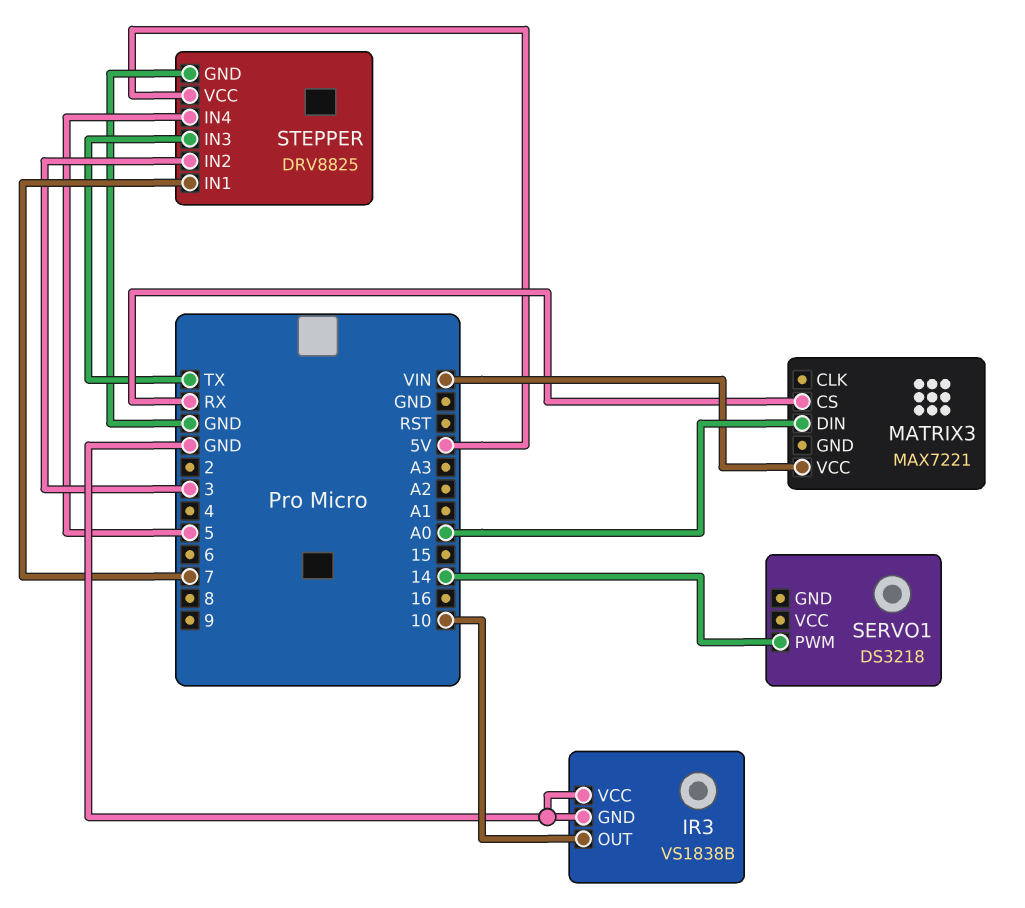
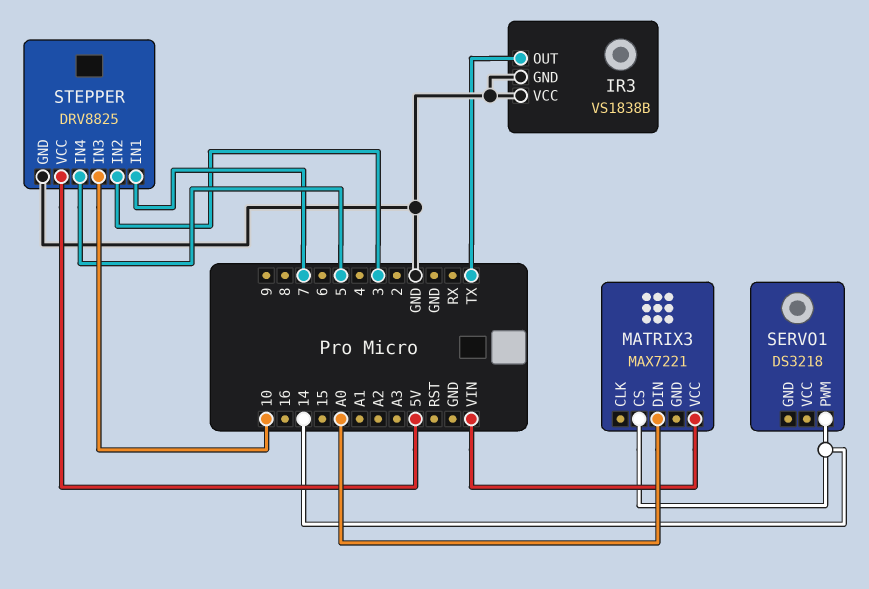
IR3 pin OUT: 10 -> TX
MATRIX3 pin CS: RX -> 14
STEPPER pin IN3: TX -> 10

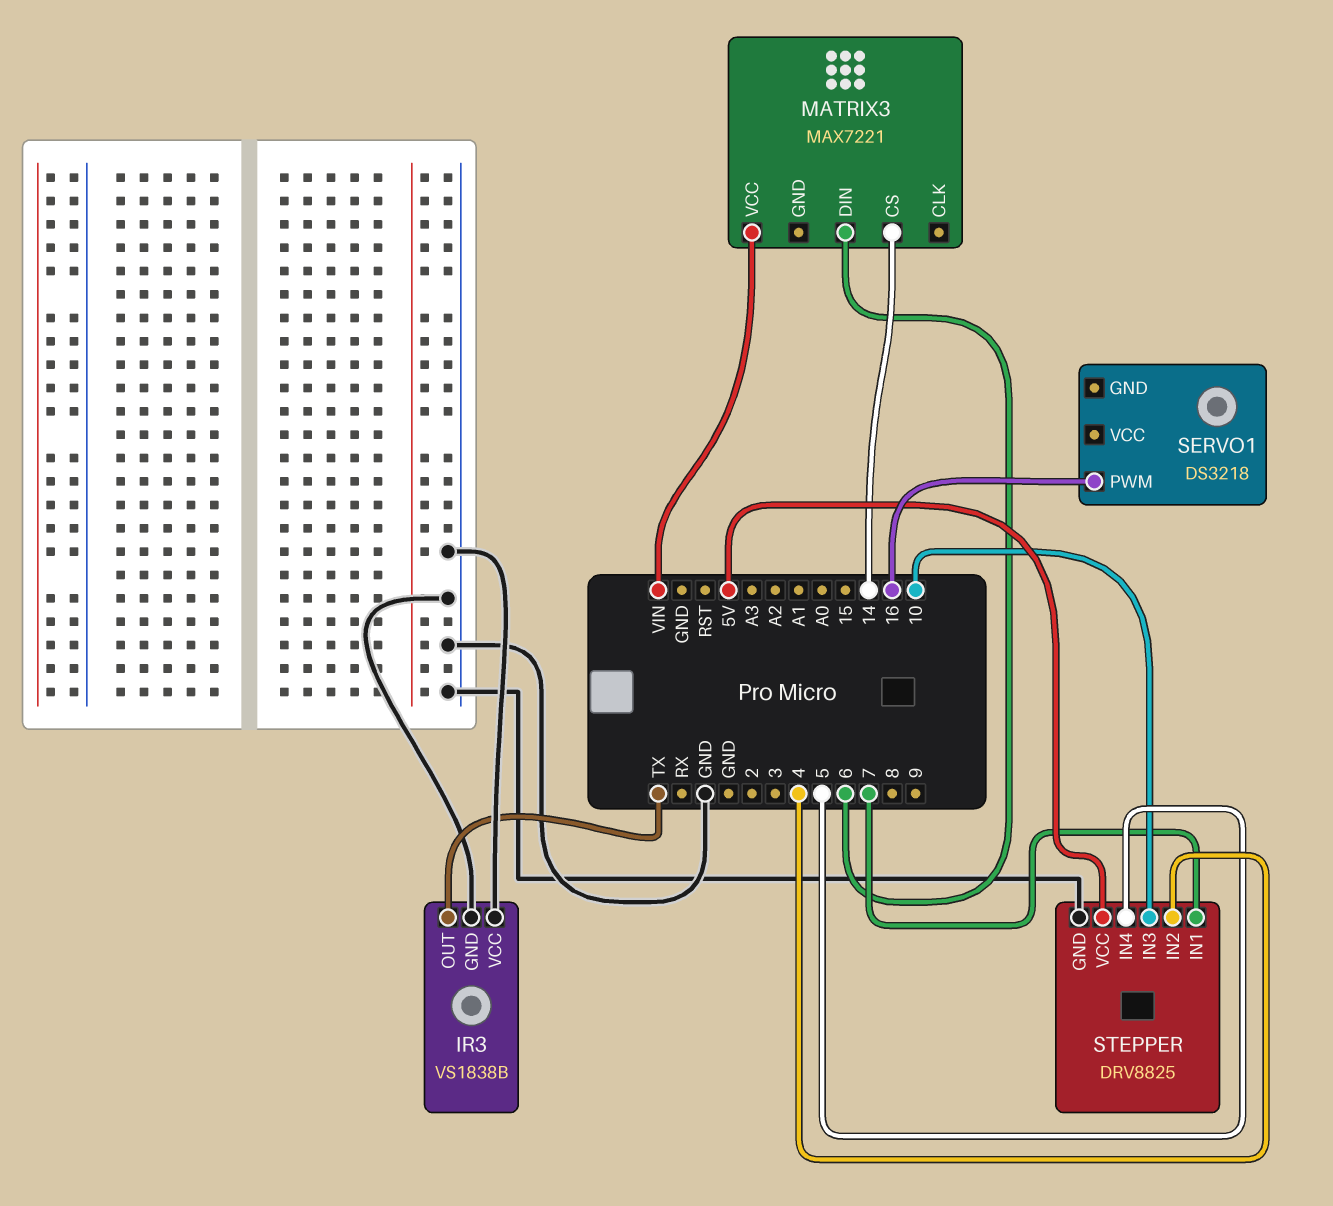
MATRIX3 pin DIN: A0 -> 6
SERVO1 pin PWM: 14 -> 16
STEPPER pin IN2: 3 -> 4

